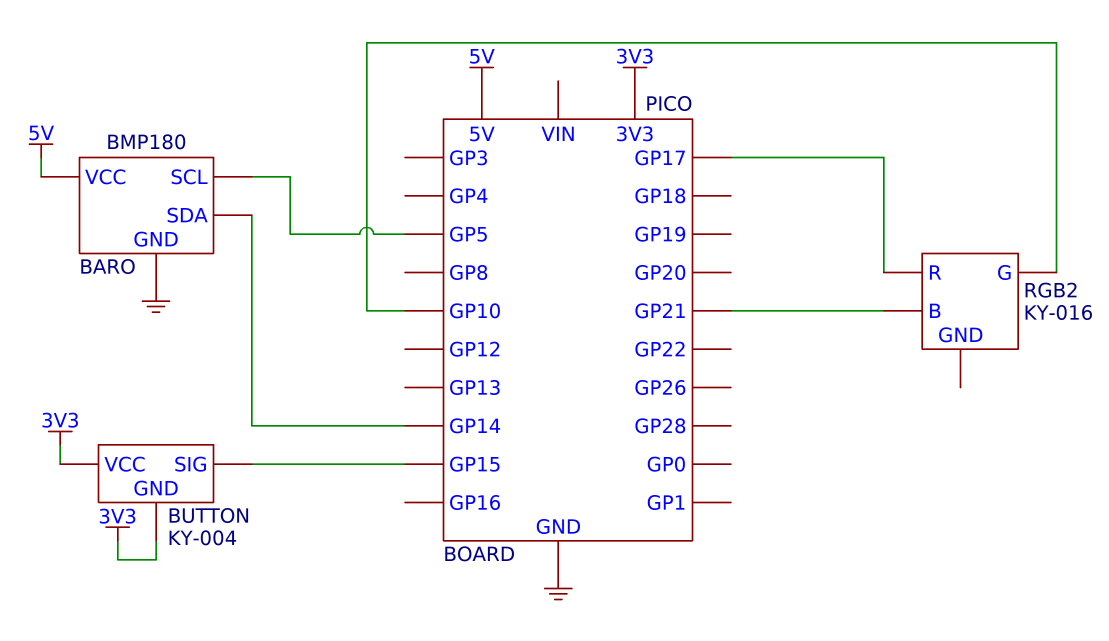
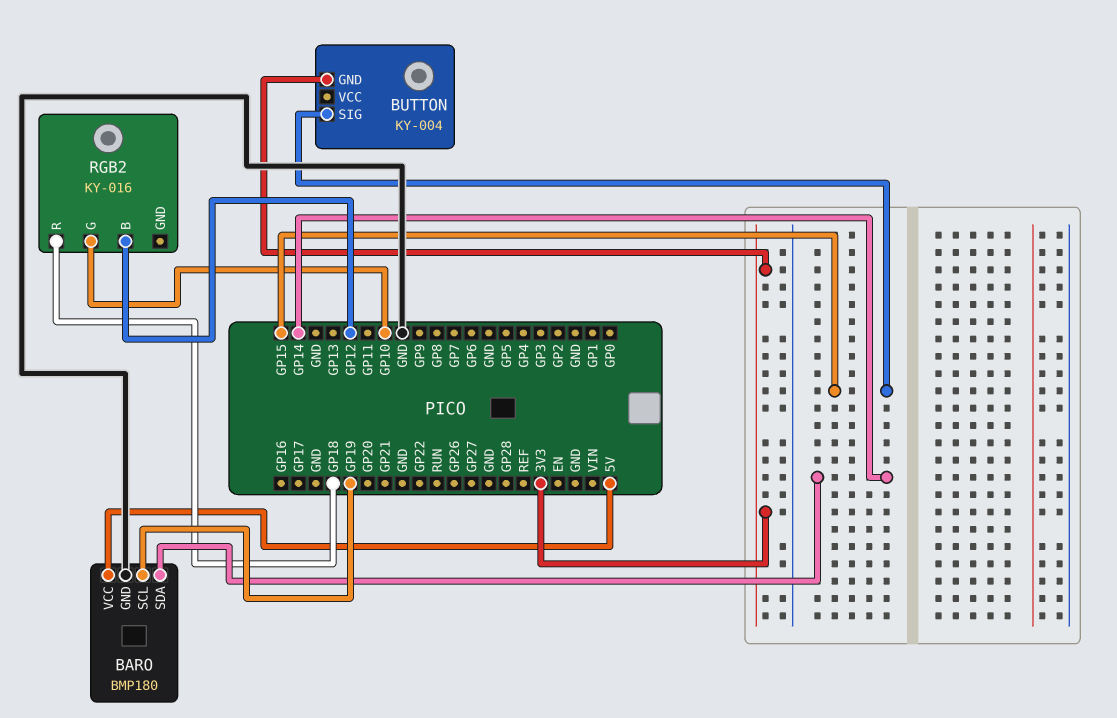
BARO pin SCL: GP5 -> GP19
BUTTON pin VCC: 3V3 -> none
RGB2 pin B: GP21 -> GP12
RGB2 pin R: GP17 -> GP18

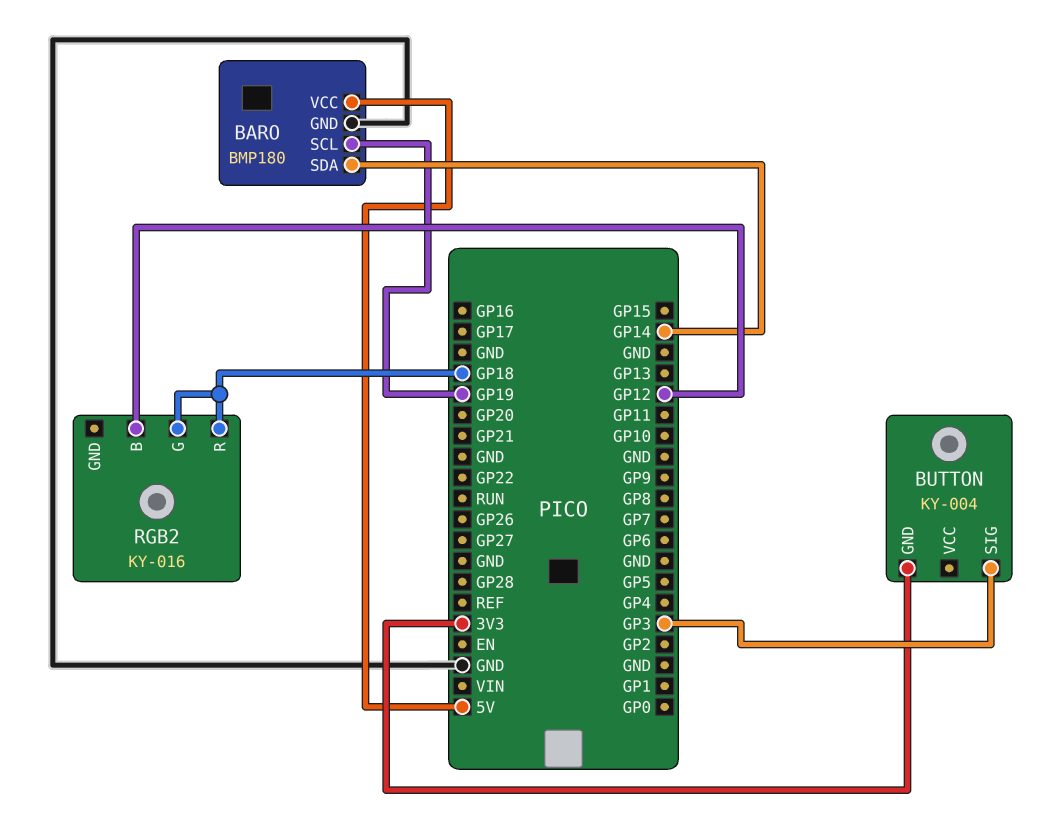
BUTTON pin SIG: GP15 -> GP3
RGB2 pin G: GP10 -> GP18

